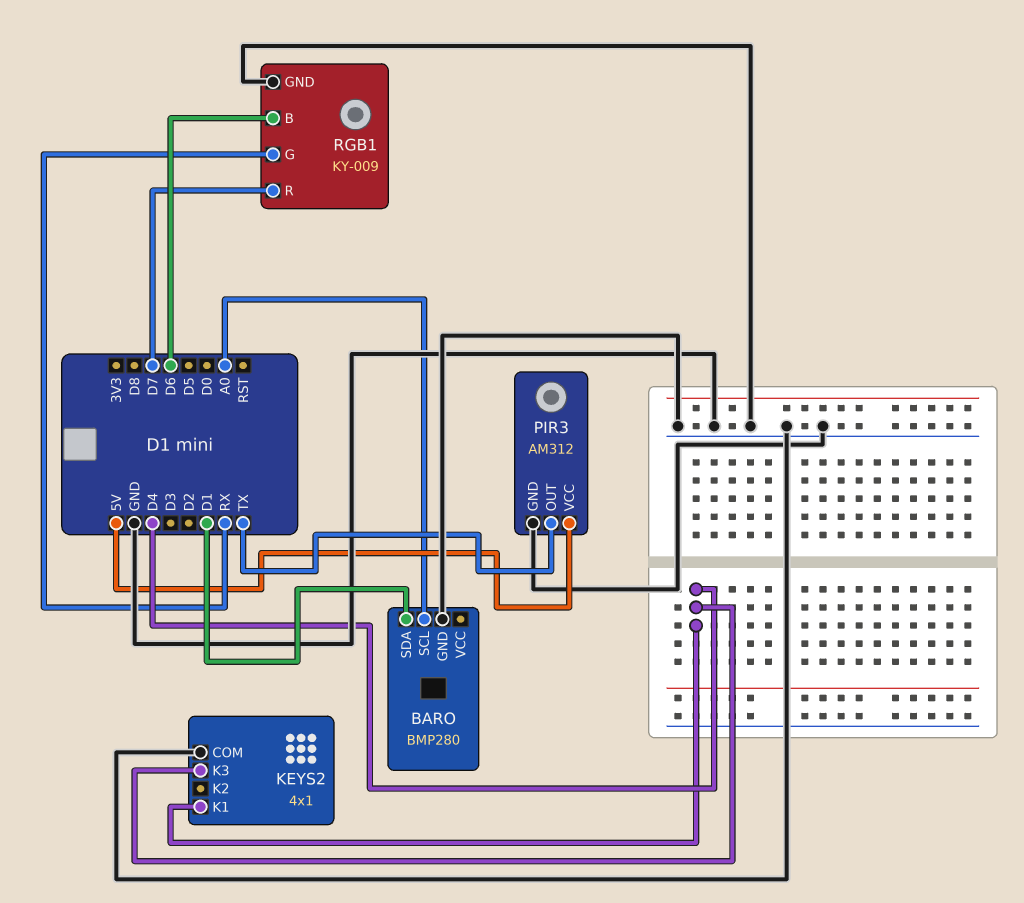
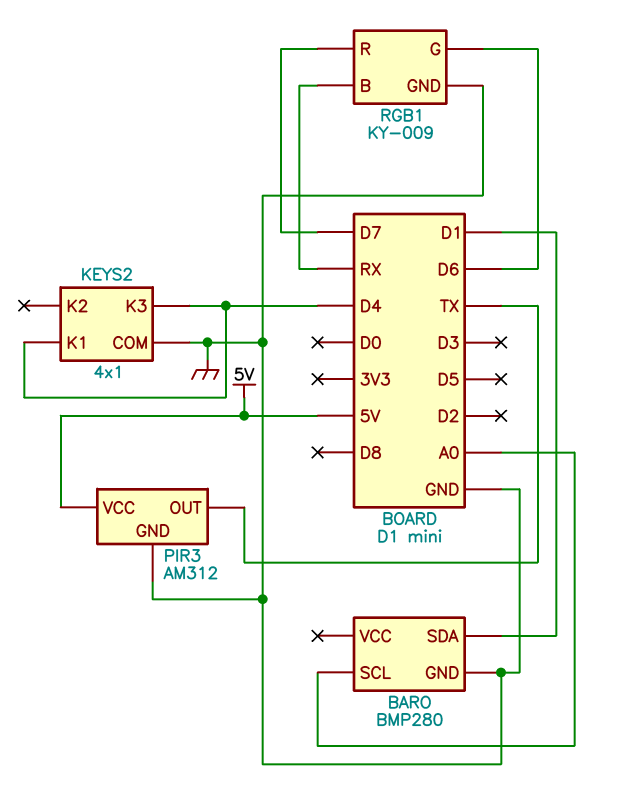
RGB1 pin B: D6 -> RX
RGB1 pin G: RX -> D6

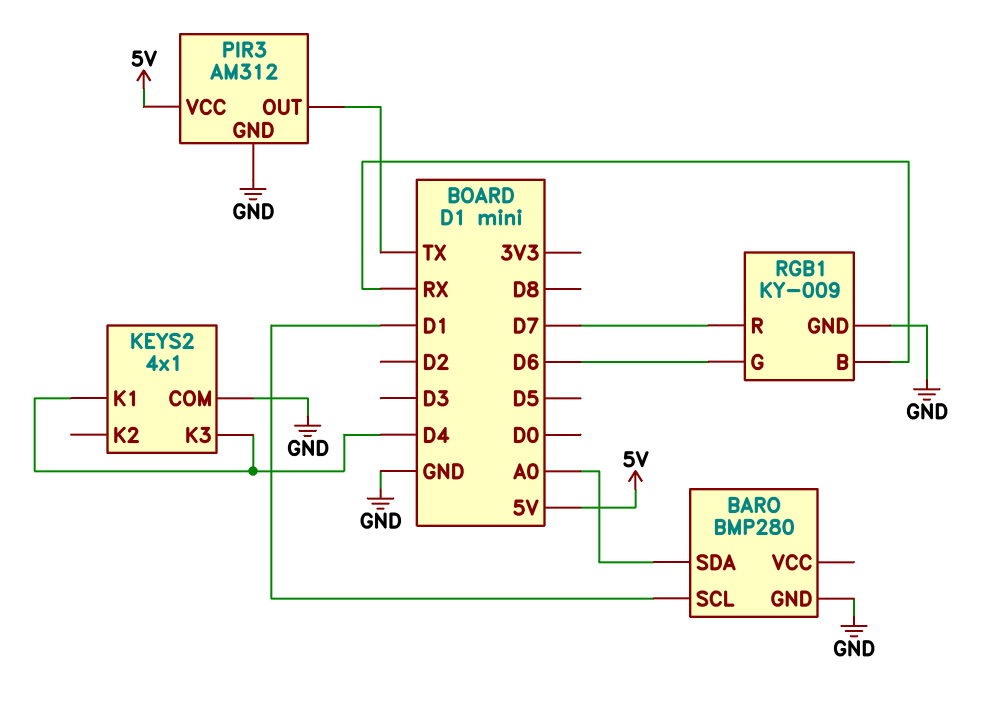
BARO pin SCL: A0 -> D1
BARO pin SDA: D1 -> A0

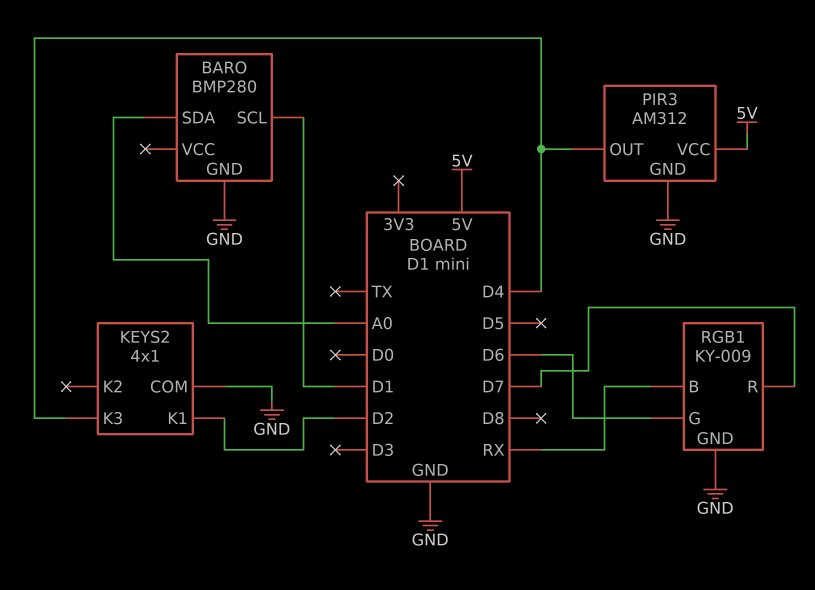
KEYS2 pin K1: D4 -> D2
PIR3 pin OUT: TX -> D4

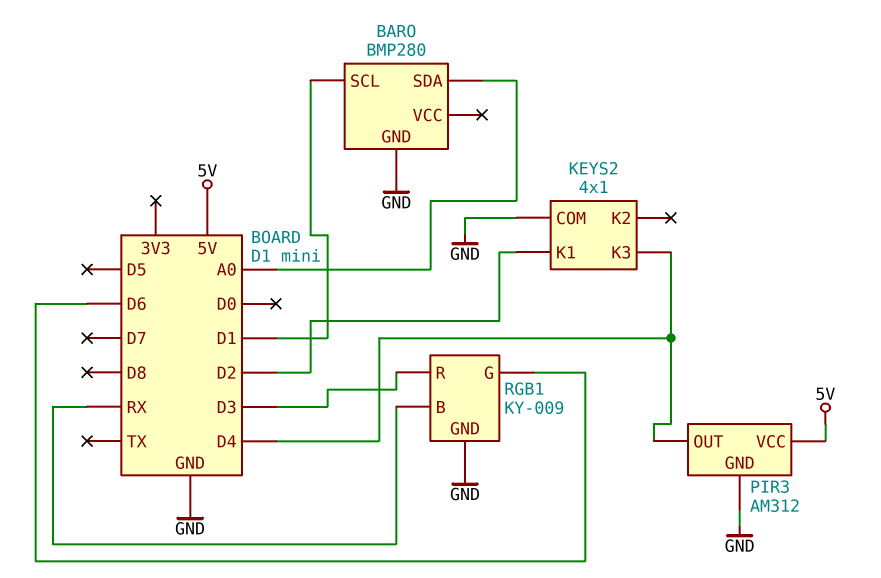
RGB1 pin R: D7 -> D3

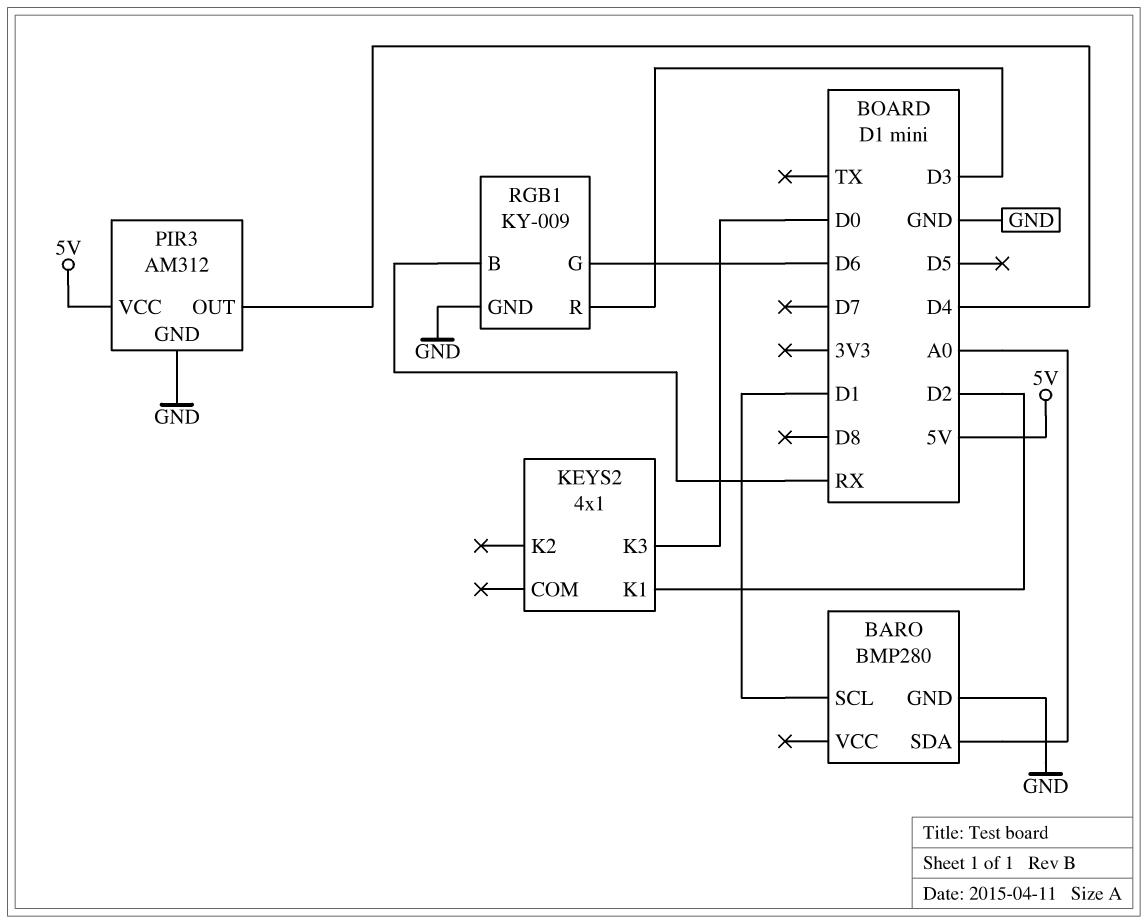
KEYS2 pin COM: GND -> none
KEYS2 pin K3: D4 -> D0

